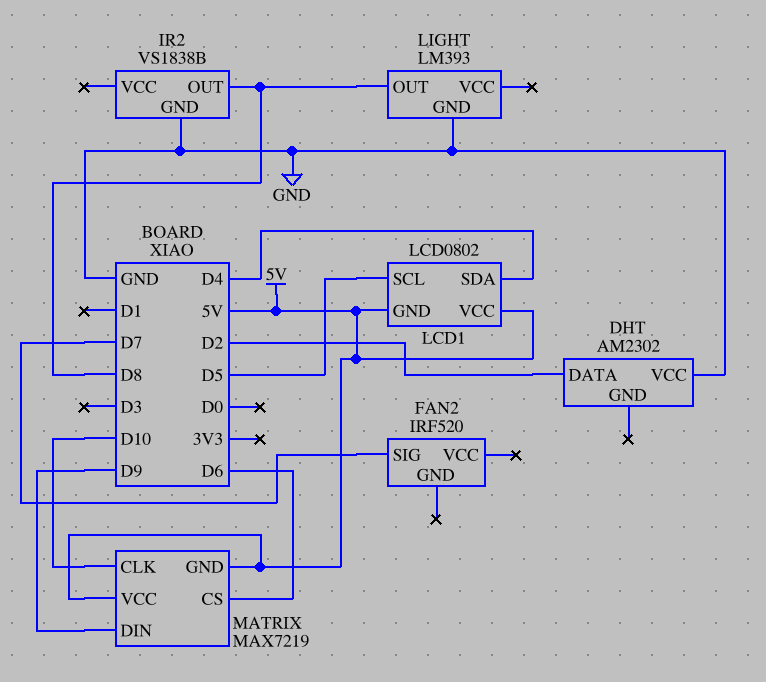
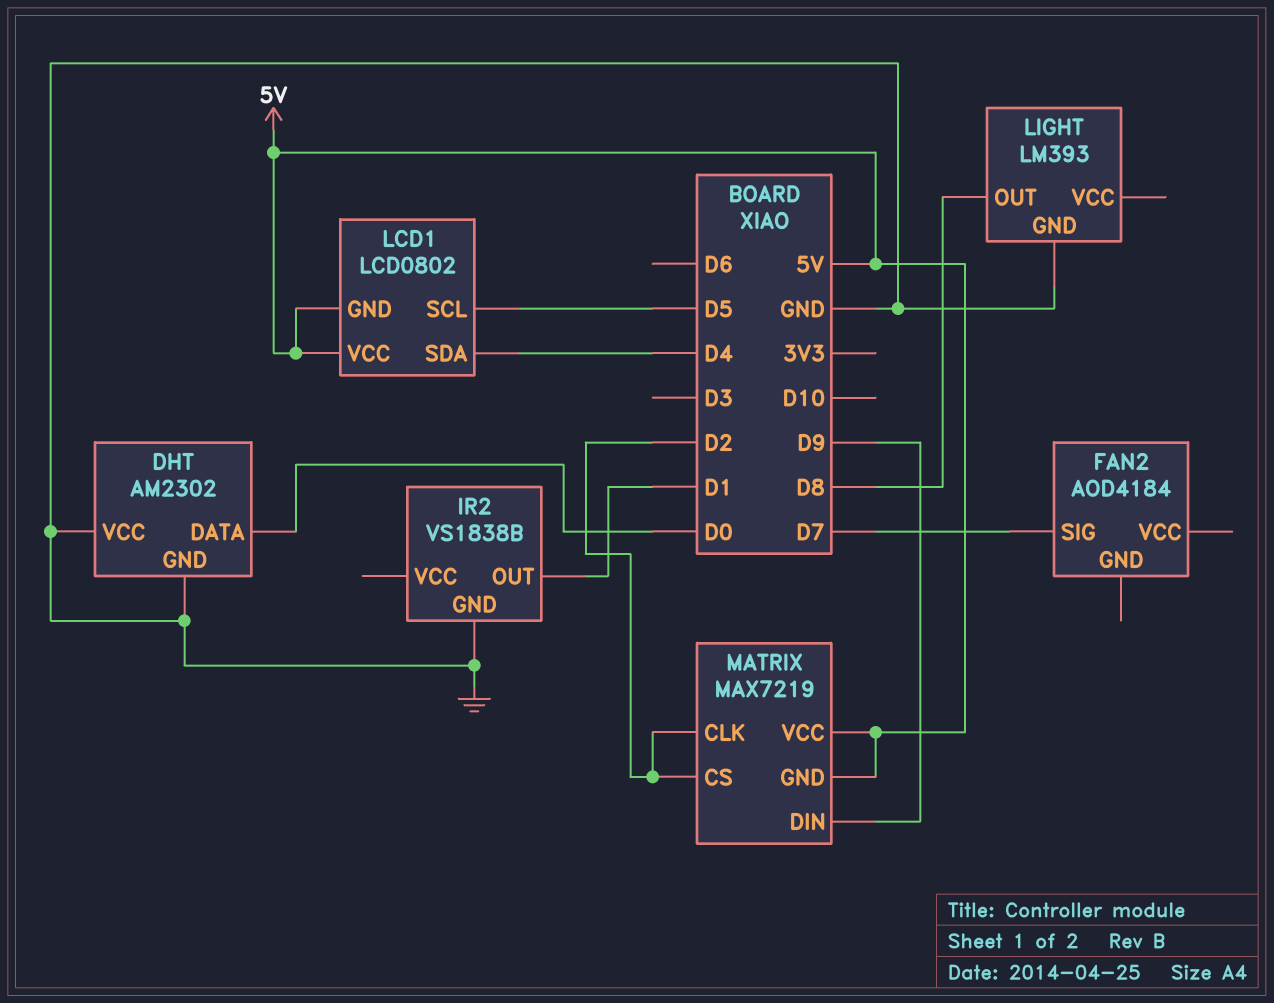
DHT pin DATA: D2 -> D0
DHT pin GND: none -> GND
FAN2: IRF520 -> AOD4184
IR2 pin OUT: D8 -> D1
MATRIX pin CLK: D10 -> D2
MATRIX pin CS: D6 -> D2

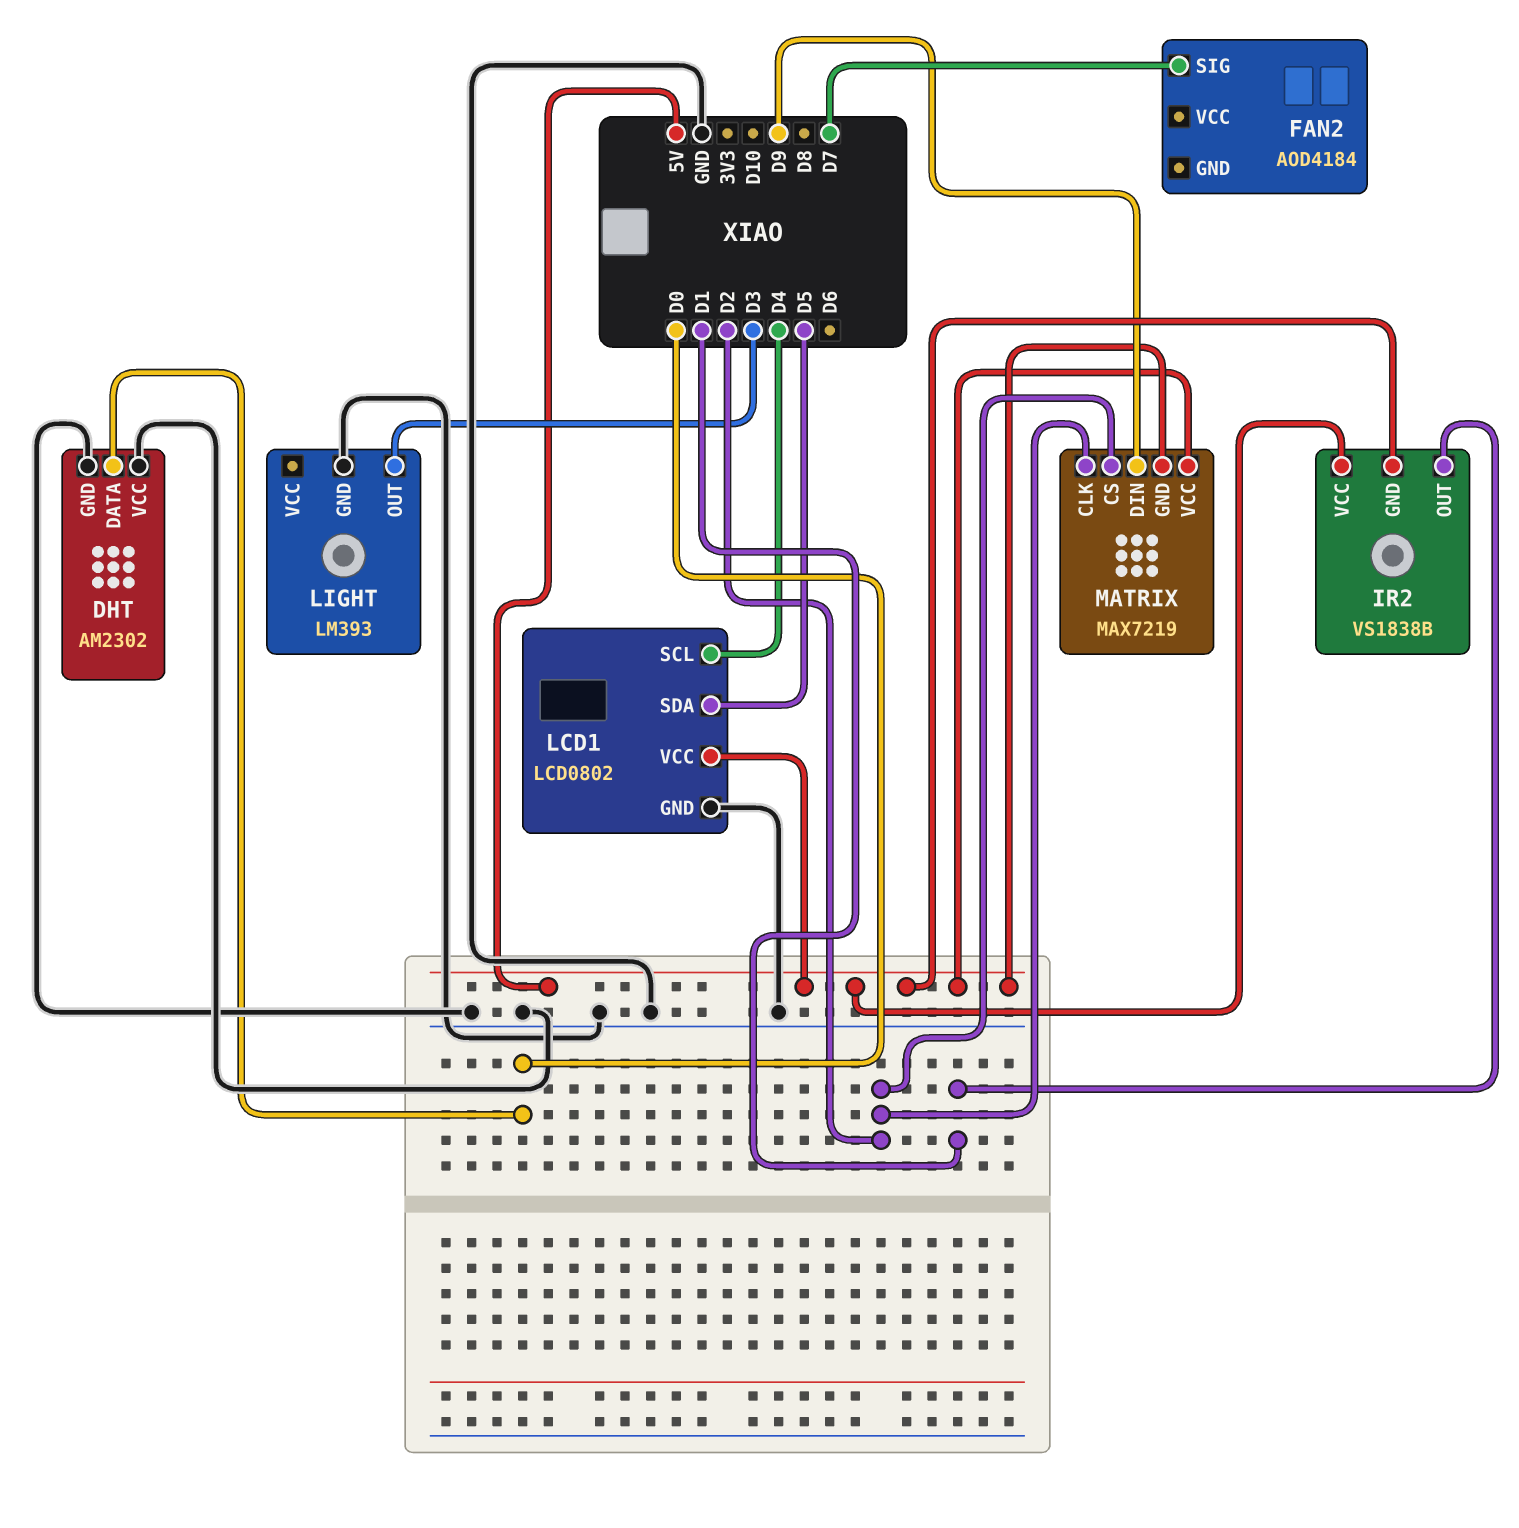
IR2 pin GND: GND -> 5V
IR2 pin VCC: none -> 5V
LCD1 pin GND: 5V -> GND
LCD1 pin SCL: D5 -> D4
LCD1 pin SDA: D4 -> D5
LIGHT pin OUT: D8 -> D3

